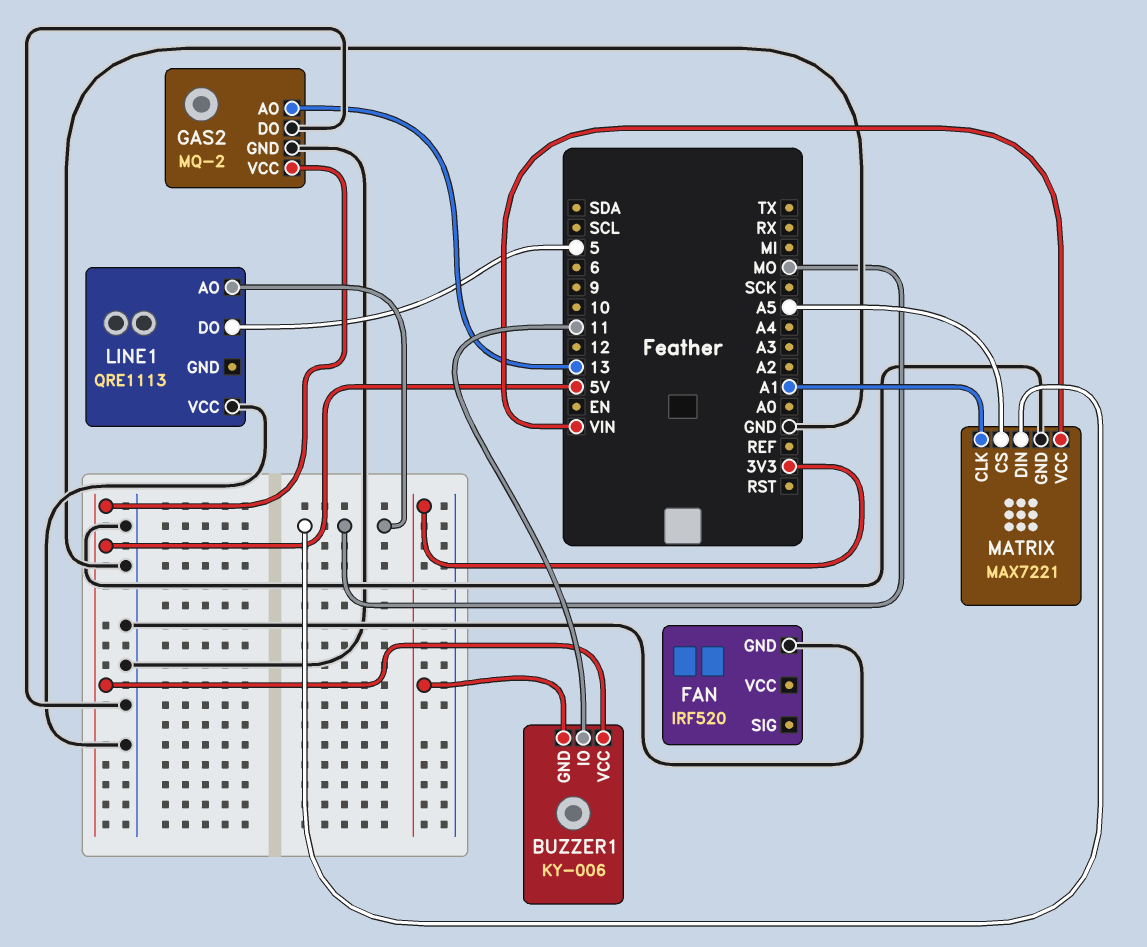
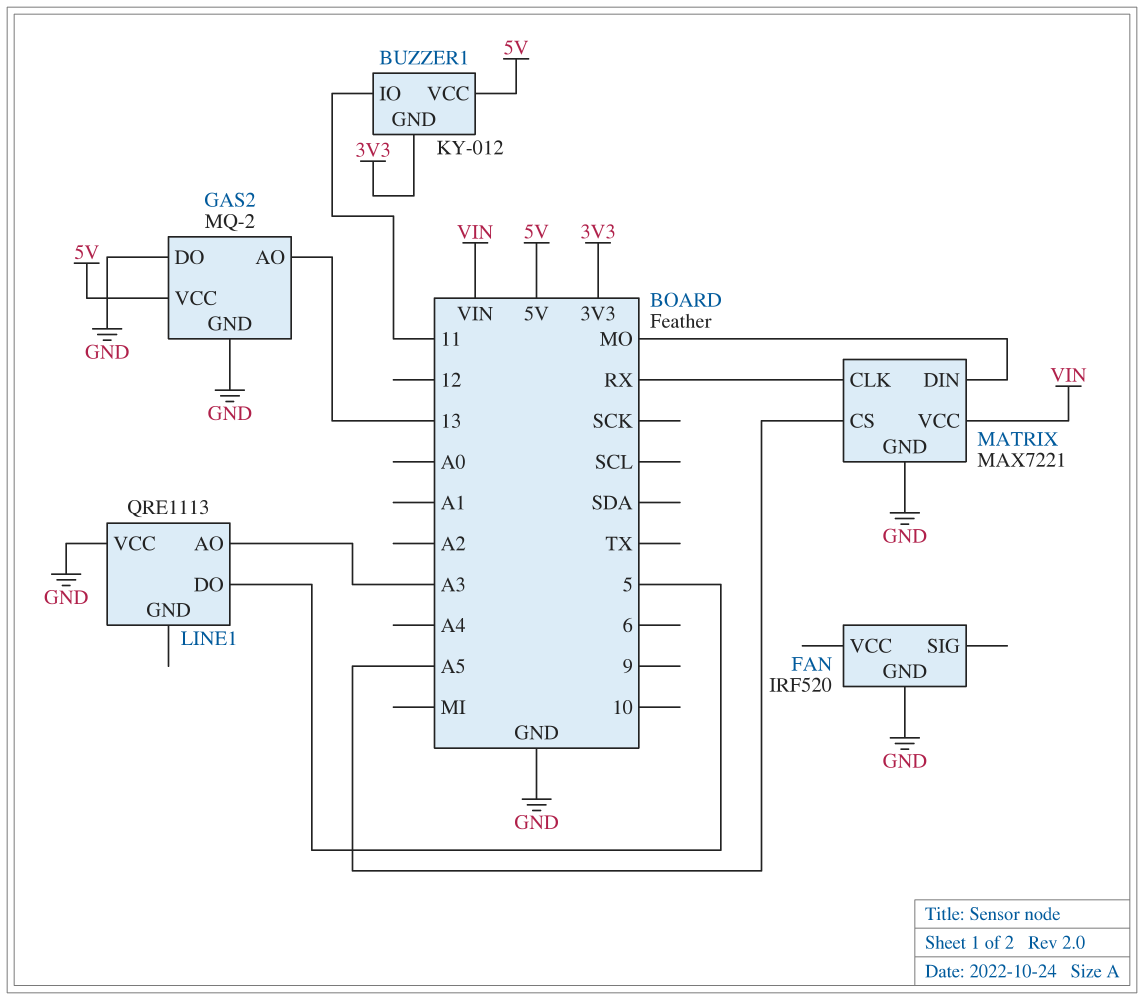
BUZZER1: KY-006 -> KY-012
LINE1 pin AO: MO -> A3
MATRIX pin CLK: A1 -> RX

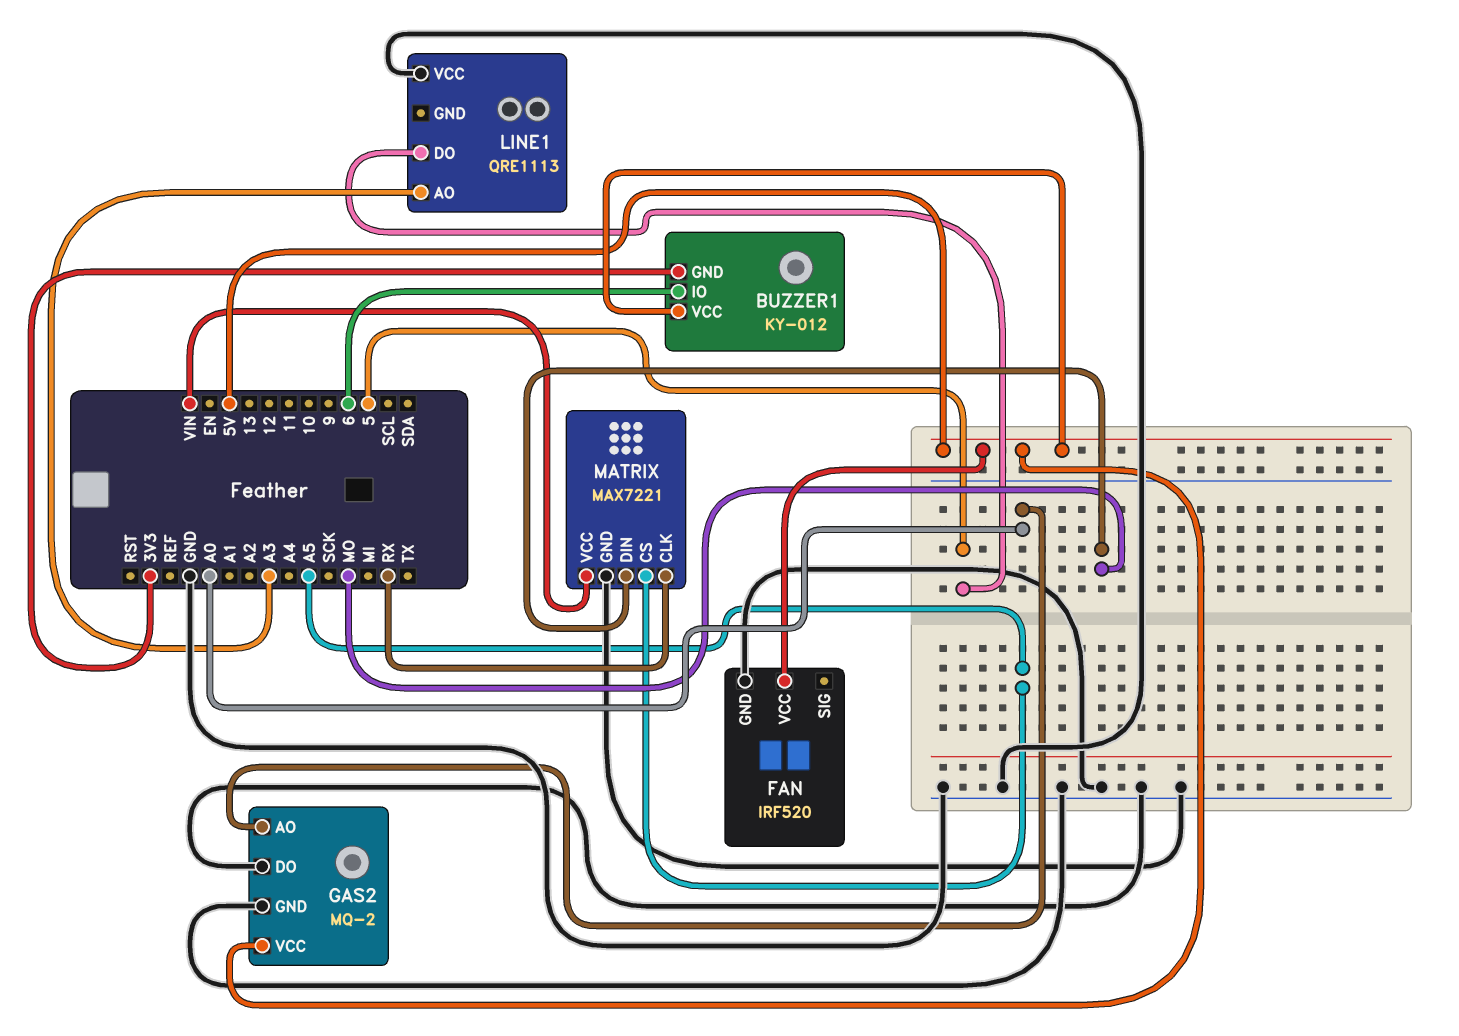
BUZZER1 pin IO: 11 -> 6
FAN pin VCC: none -> 5V
GAS2 pin AO: 13 -> A0

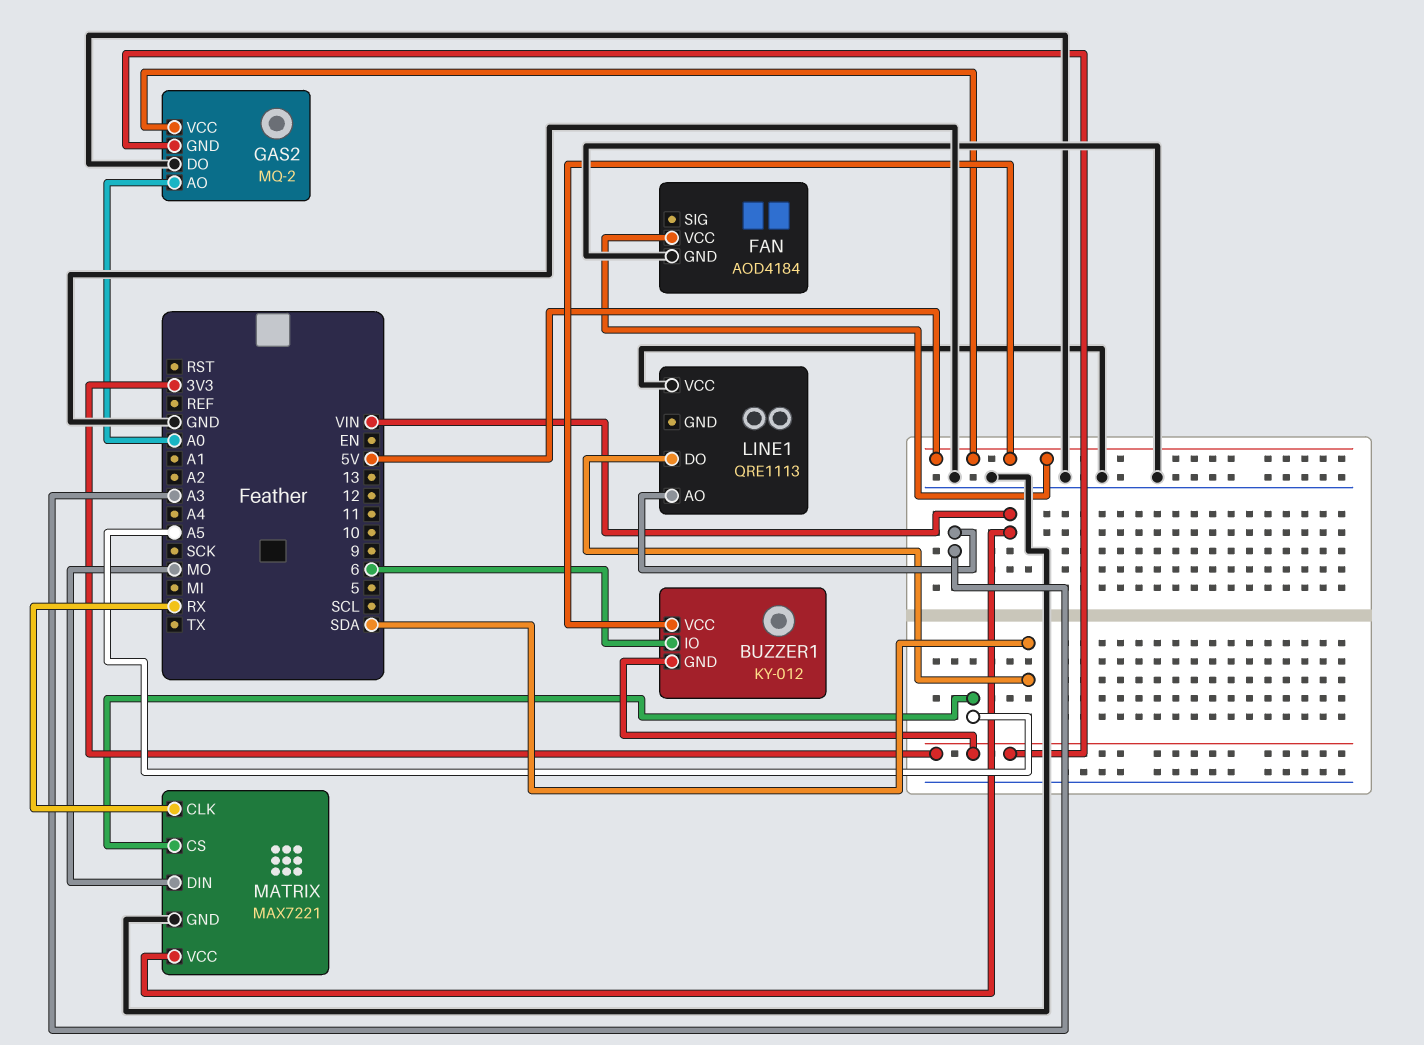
FAN: IRF520 -> AOD4184
GAS2 pin GND: GND -> 3V3
LINE1 pin DO: 5 -> SDA

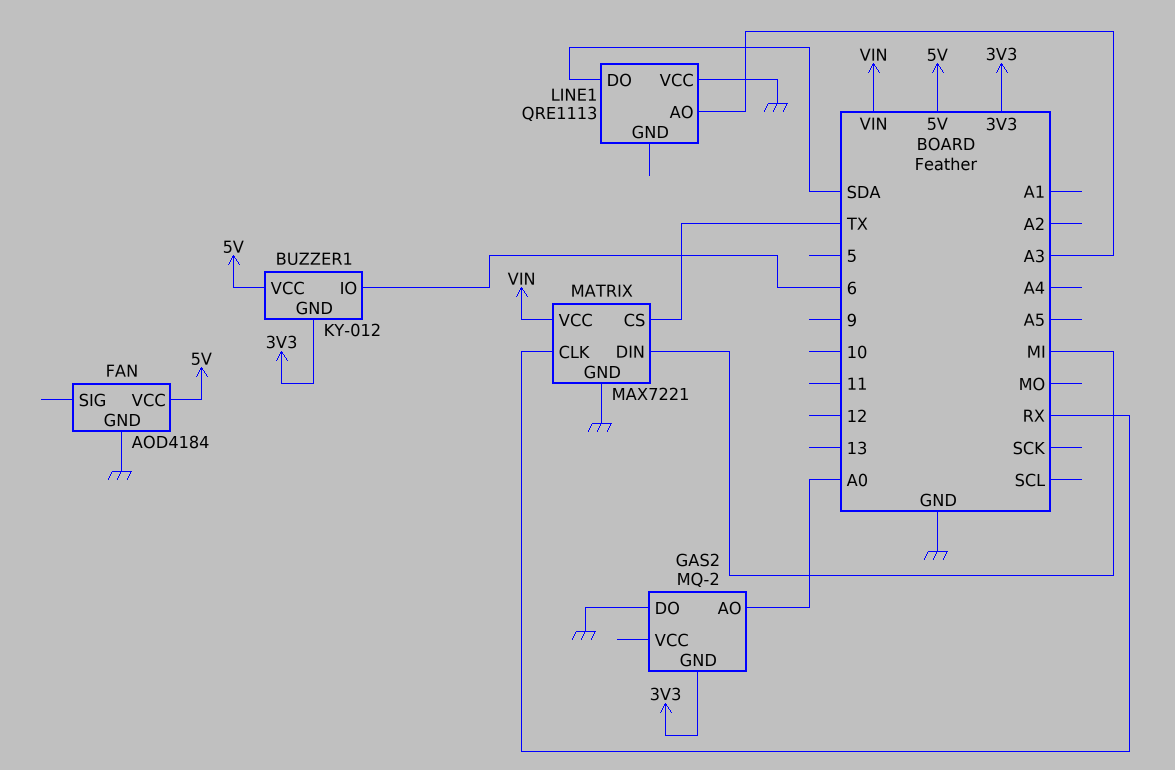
GAS2 pin VCC: 5V -> none
MATRIX pin CS: A5 -> TX
MATRIX pin DIN: MO -> MI

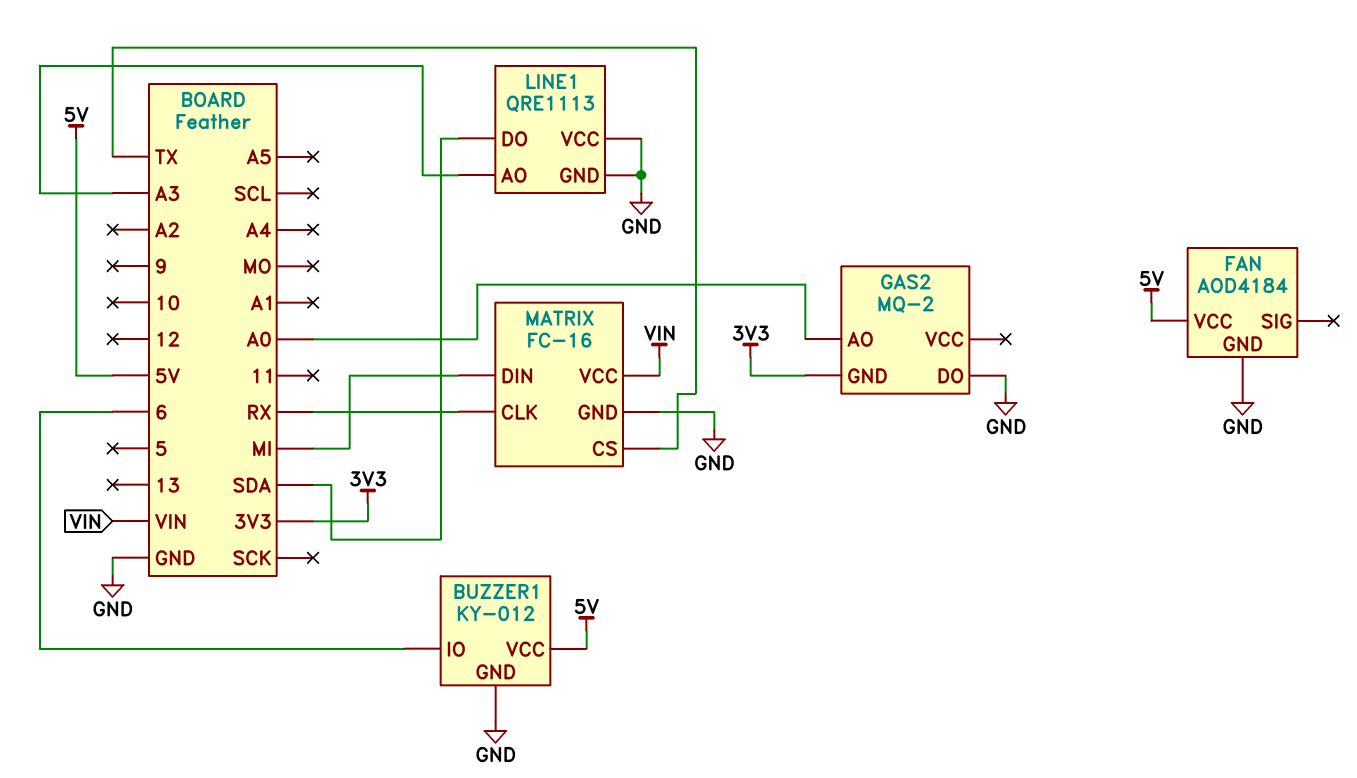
BUZZER1 pin GND: 3V3 -> GND
LINE1 pin GND: none -> GND
MATRIX: MAX7221 -> FC-16

